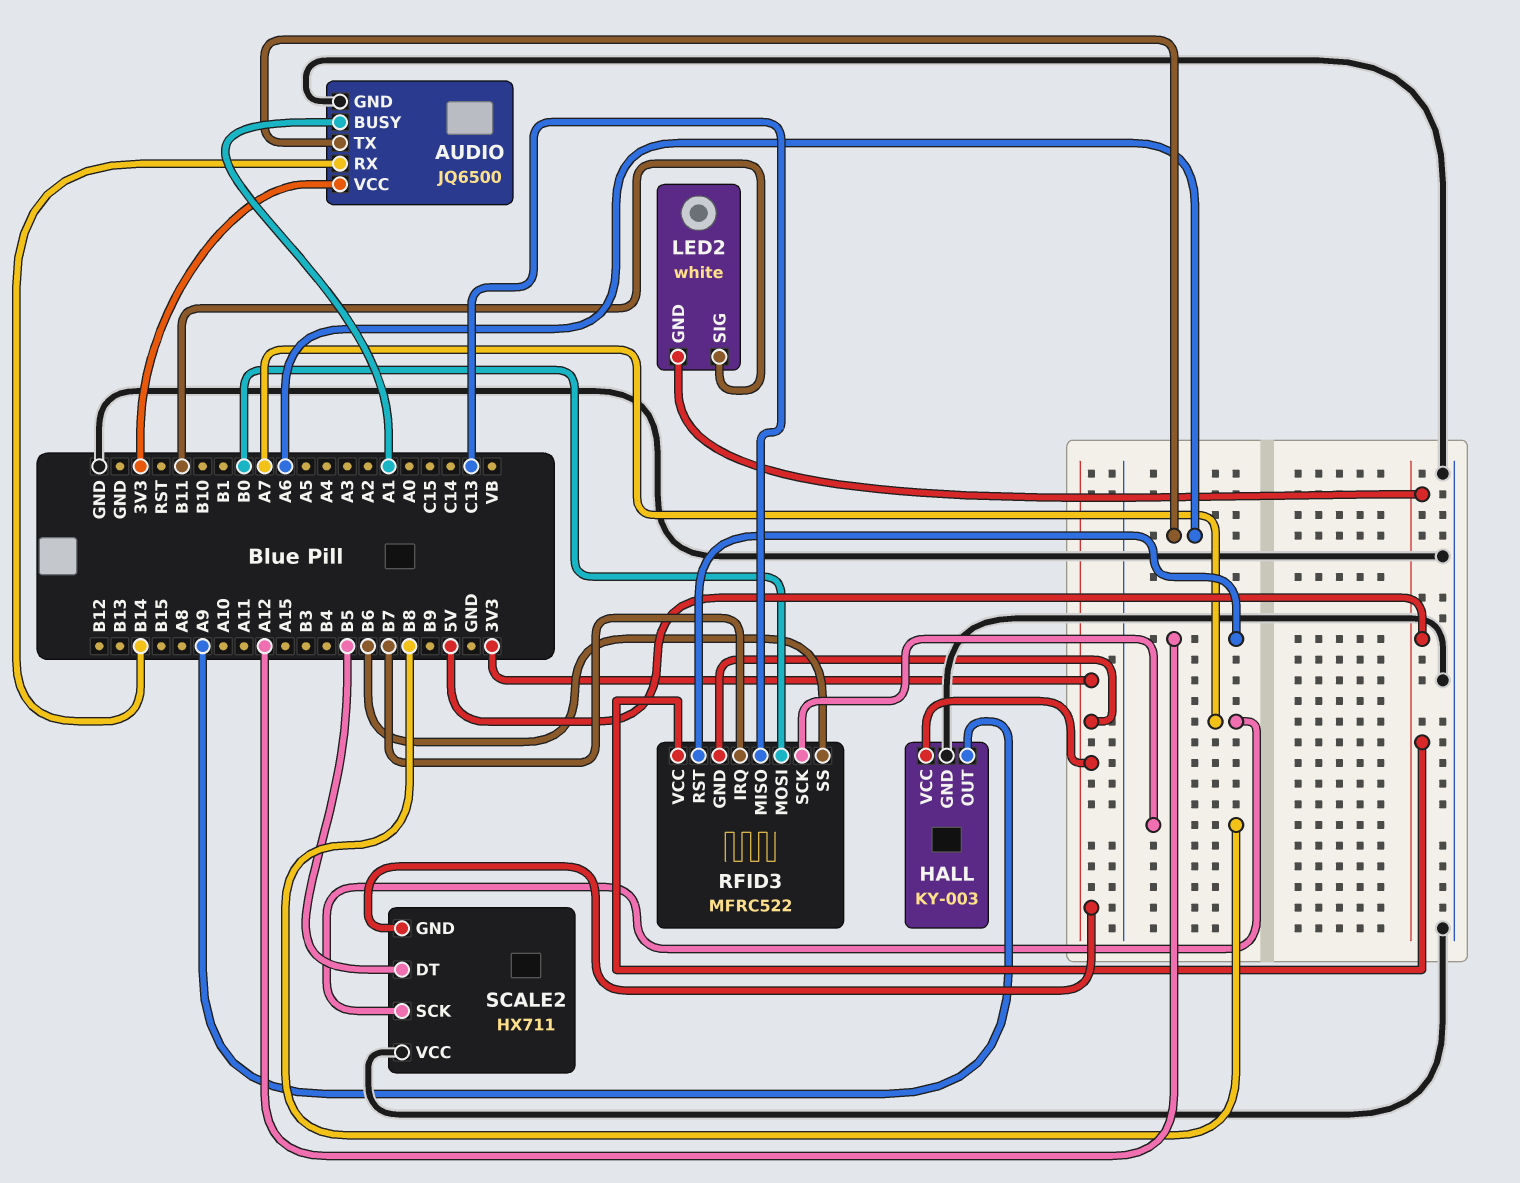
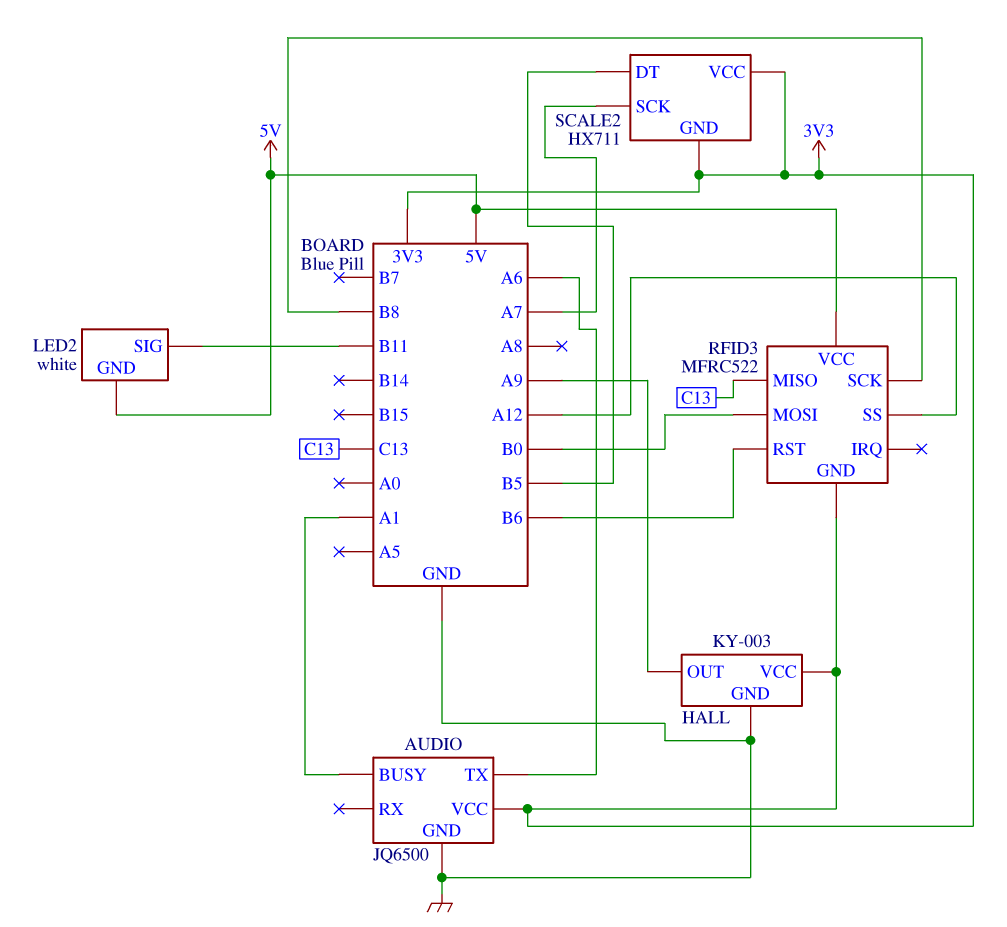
AUDIO pin RX: B14 -> none
RFID3 pin IRQ: B7 -> none
RFID3 pin RST: A12 -> B6
RFID3 pin SS: B6 -> A12
SCALE2 pin VCC: GND -> 3V3

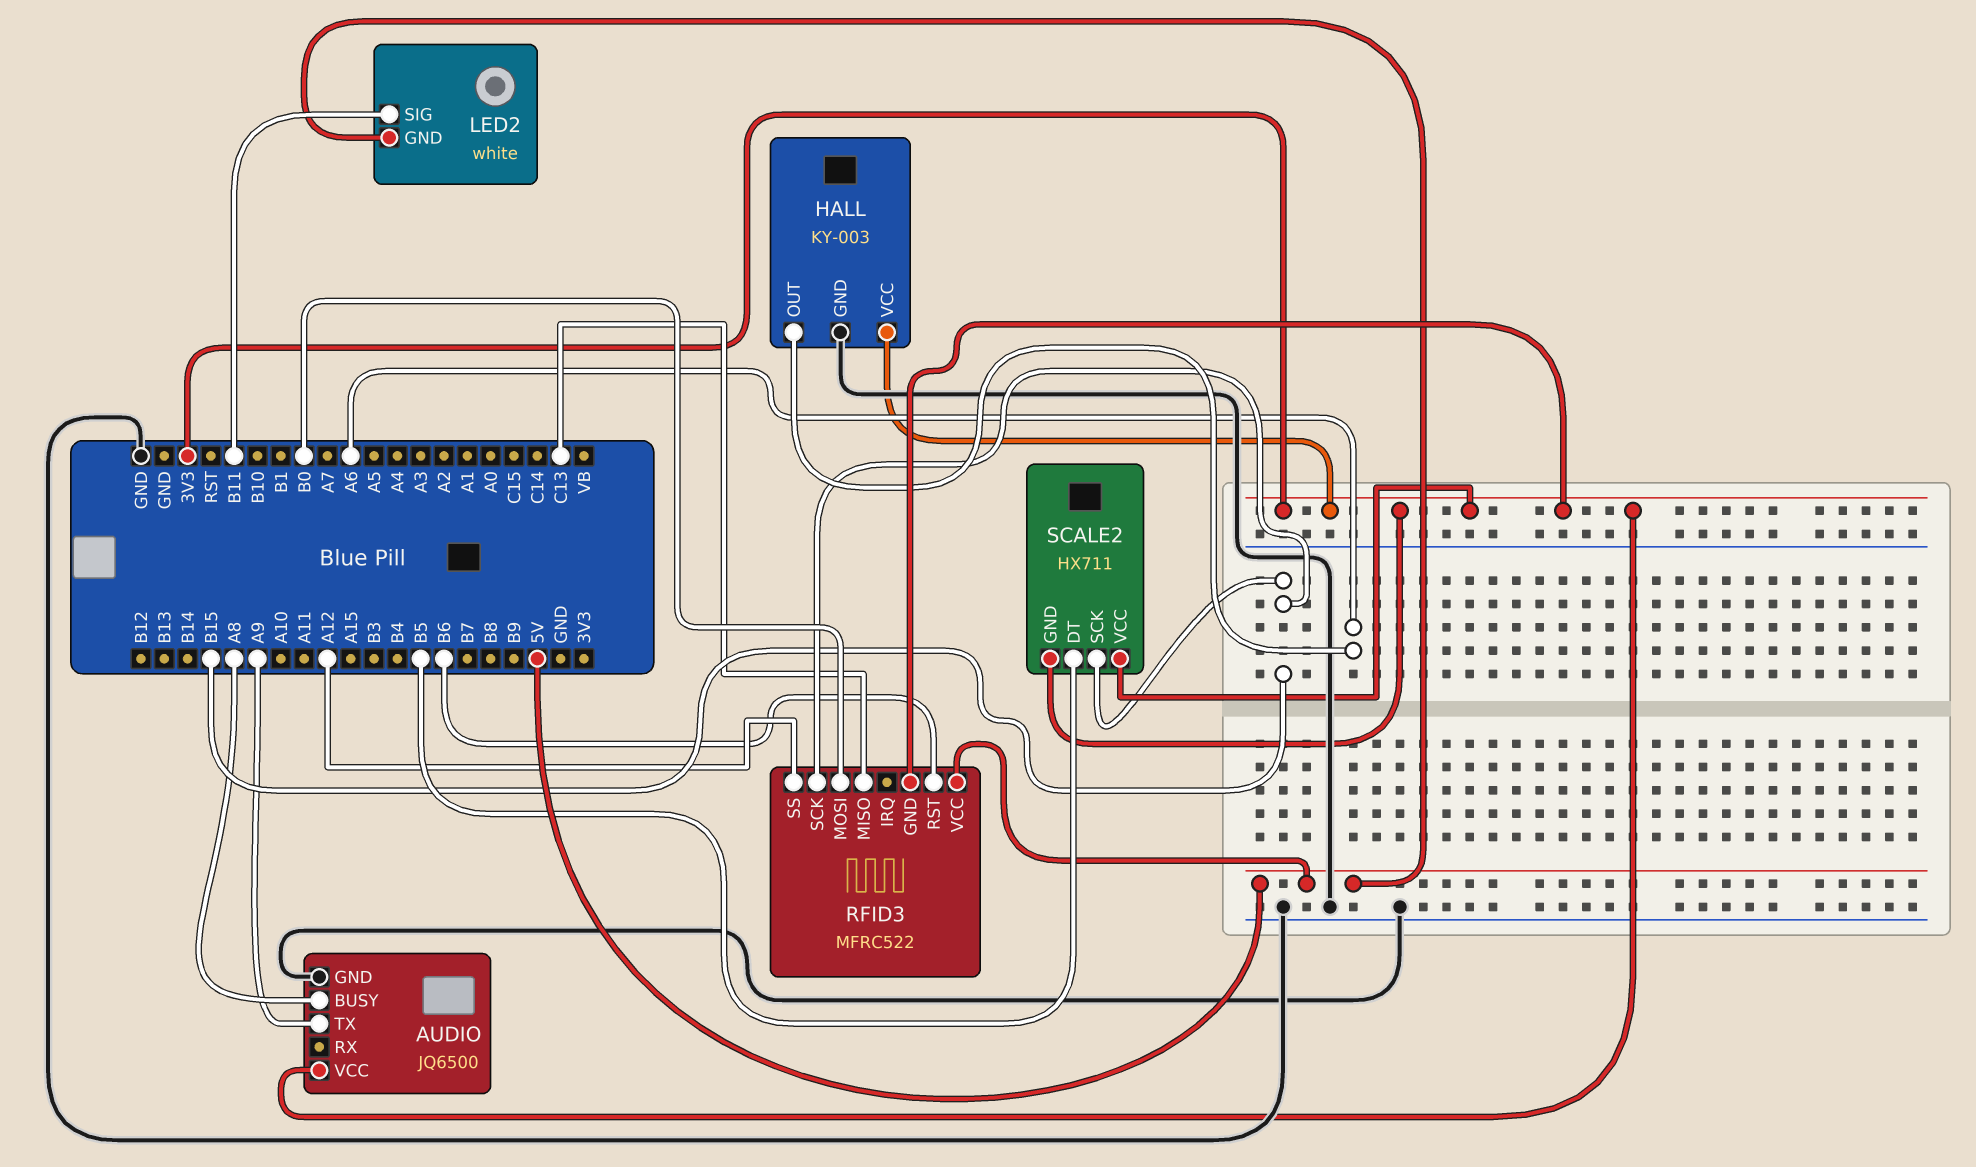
AUDIO pin BUSY: A1 -> A8
AUDIO pin TX: A6 -> A9
HALL pin OUT: A9 -> A6
RFID3 pin SCK: B8 -> B15
SCALE2 pin SCK: A7 -> B15

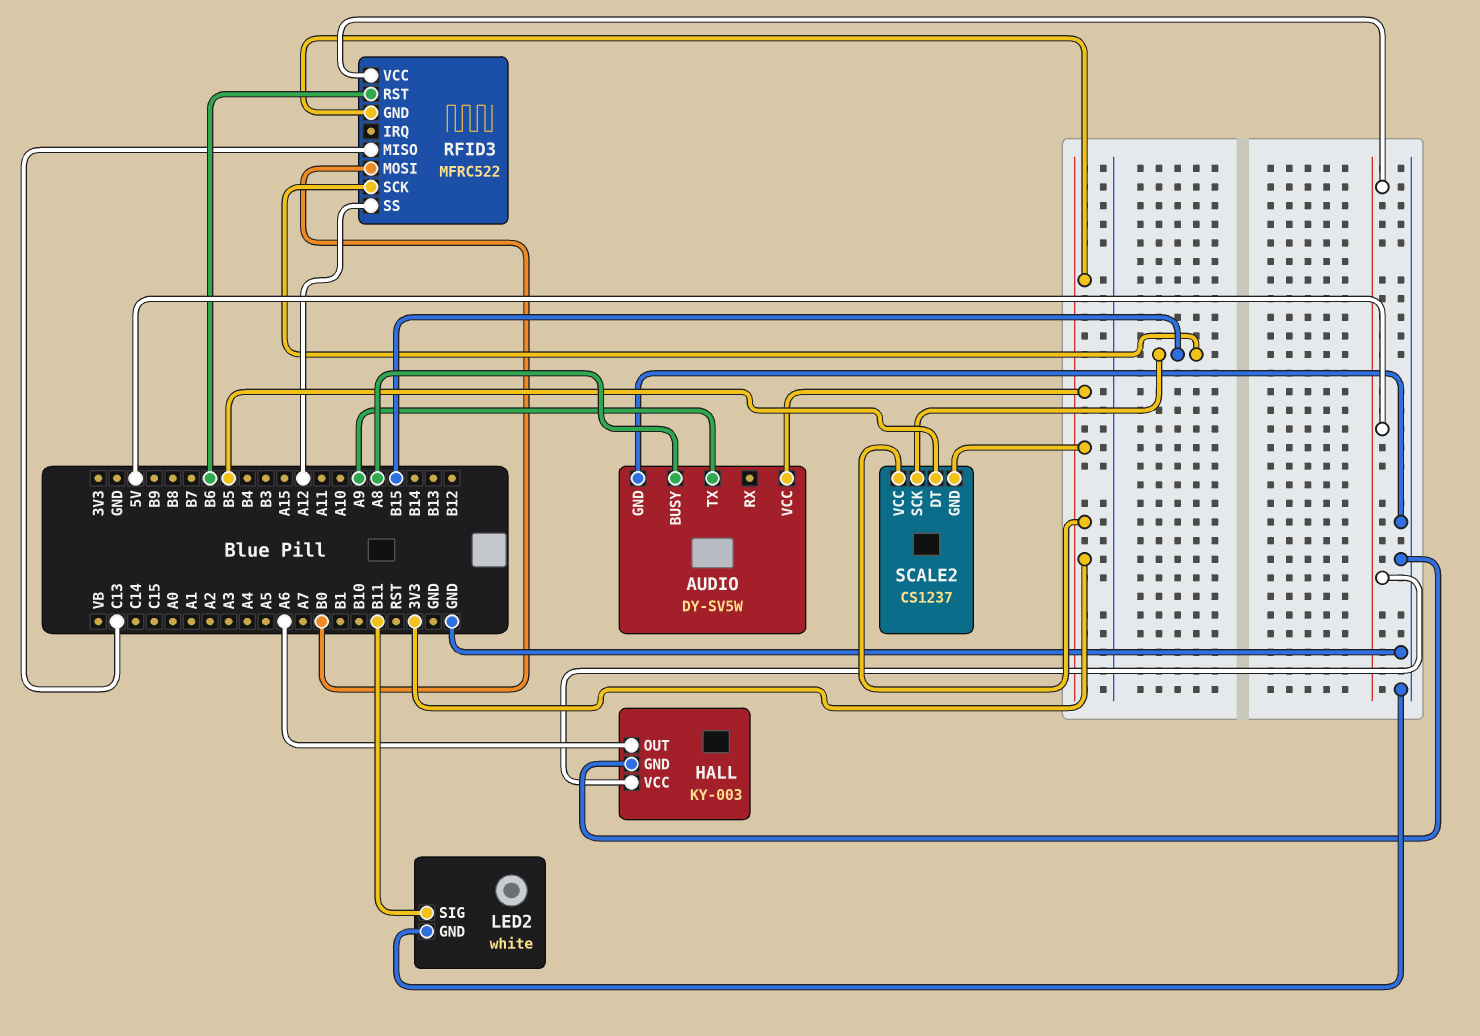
AUDIO: JQ6500 -> DY-SV5W
HALL pin VCC: 3V3 -> 5V
LED2 pin GND: 5V -> GND
SCALE2: HX711 -> CS1237

